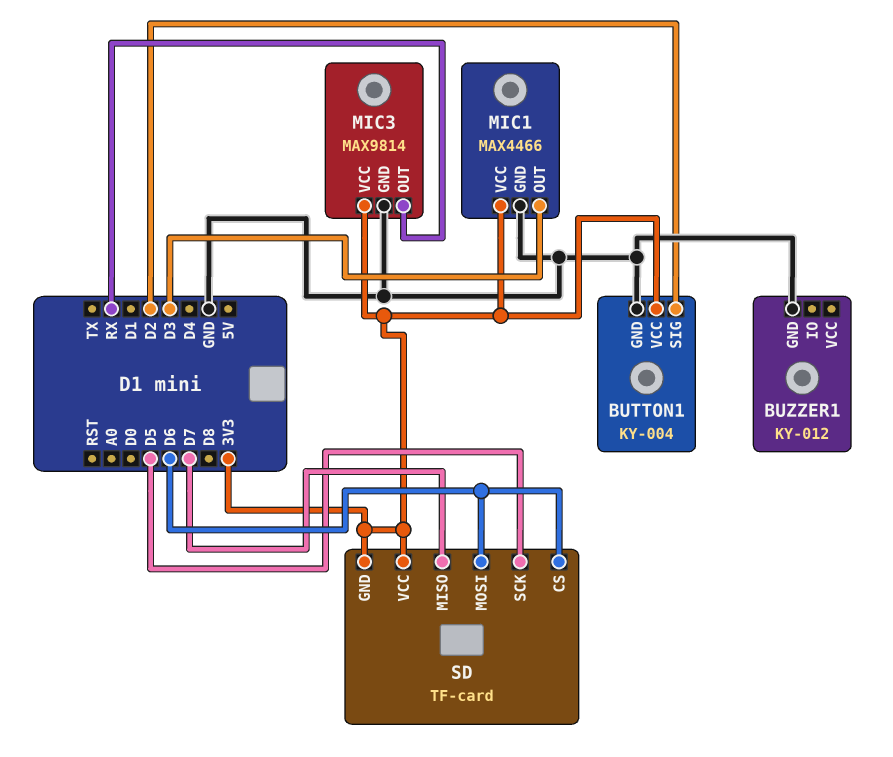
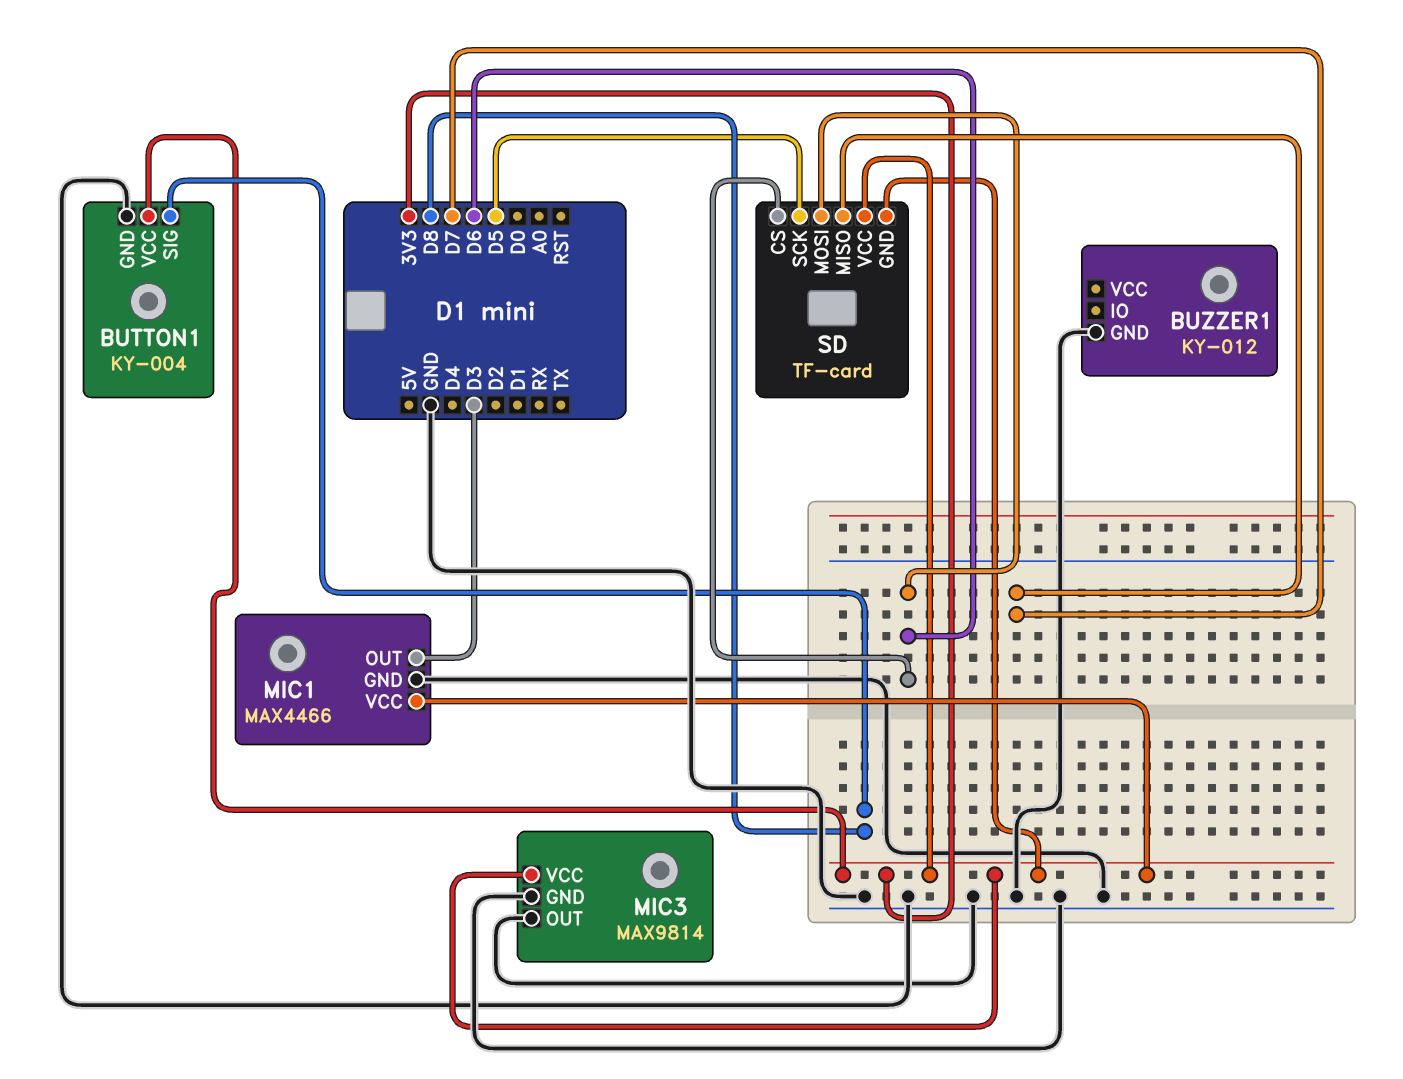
BUTTON1 pin SIG: D2 -> D8
MIC3 pin OUT: RX -> GND

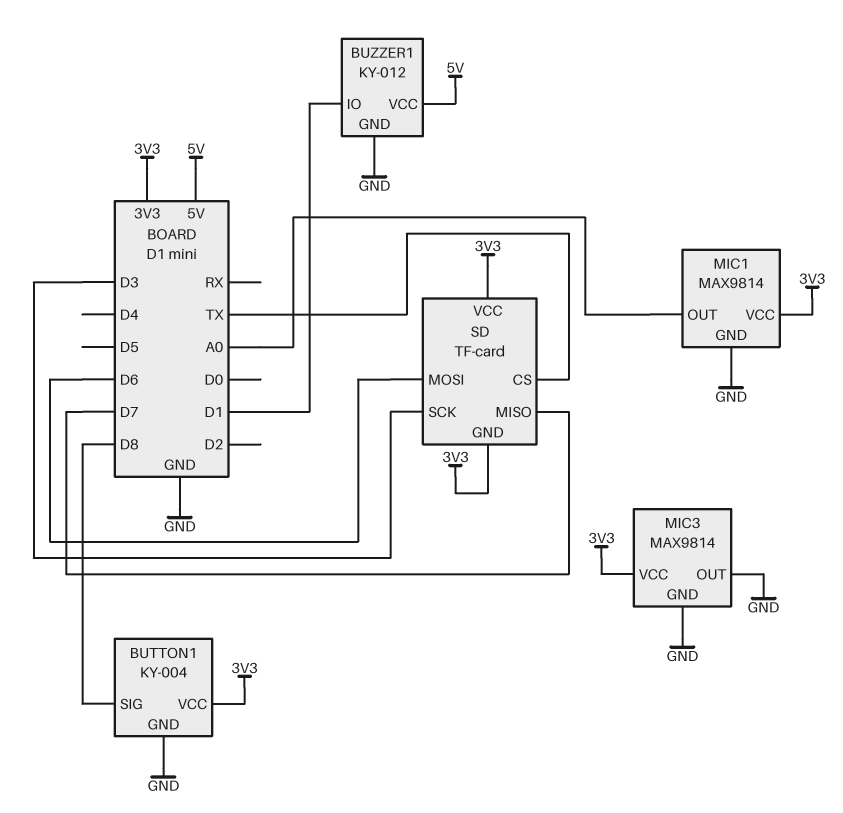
BUZZER1 pin IO: none -> D1
BUZZER1 pin VCC: none -> 5V
MIC1: MAX4466 -> MAX9814
MIC1 pin OUT: D3 -> A0
SD pin CS: D6 -> TX
SD pin SCK: D5 -> D3

